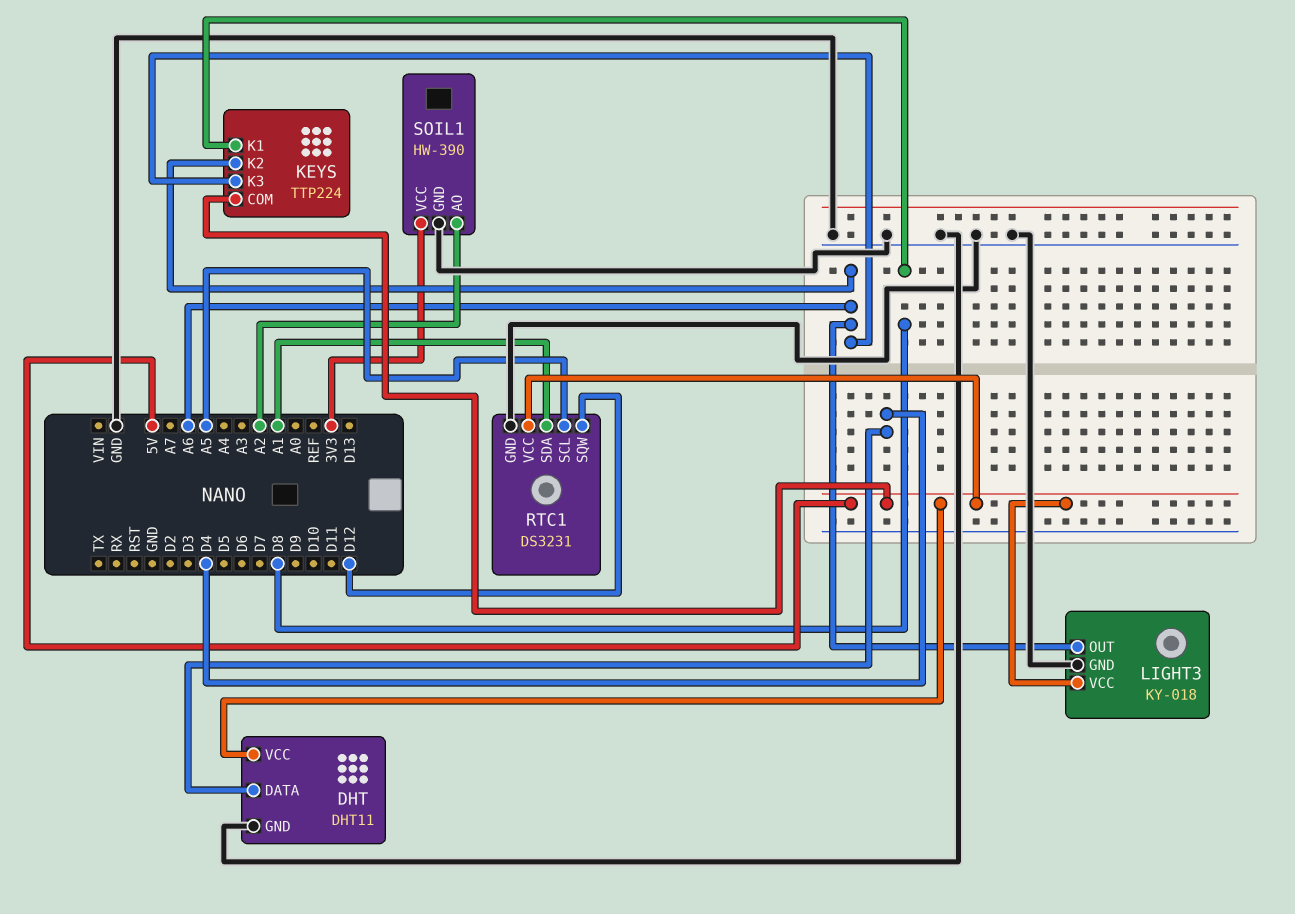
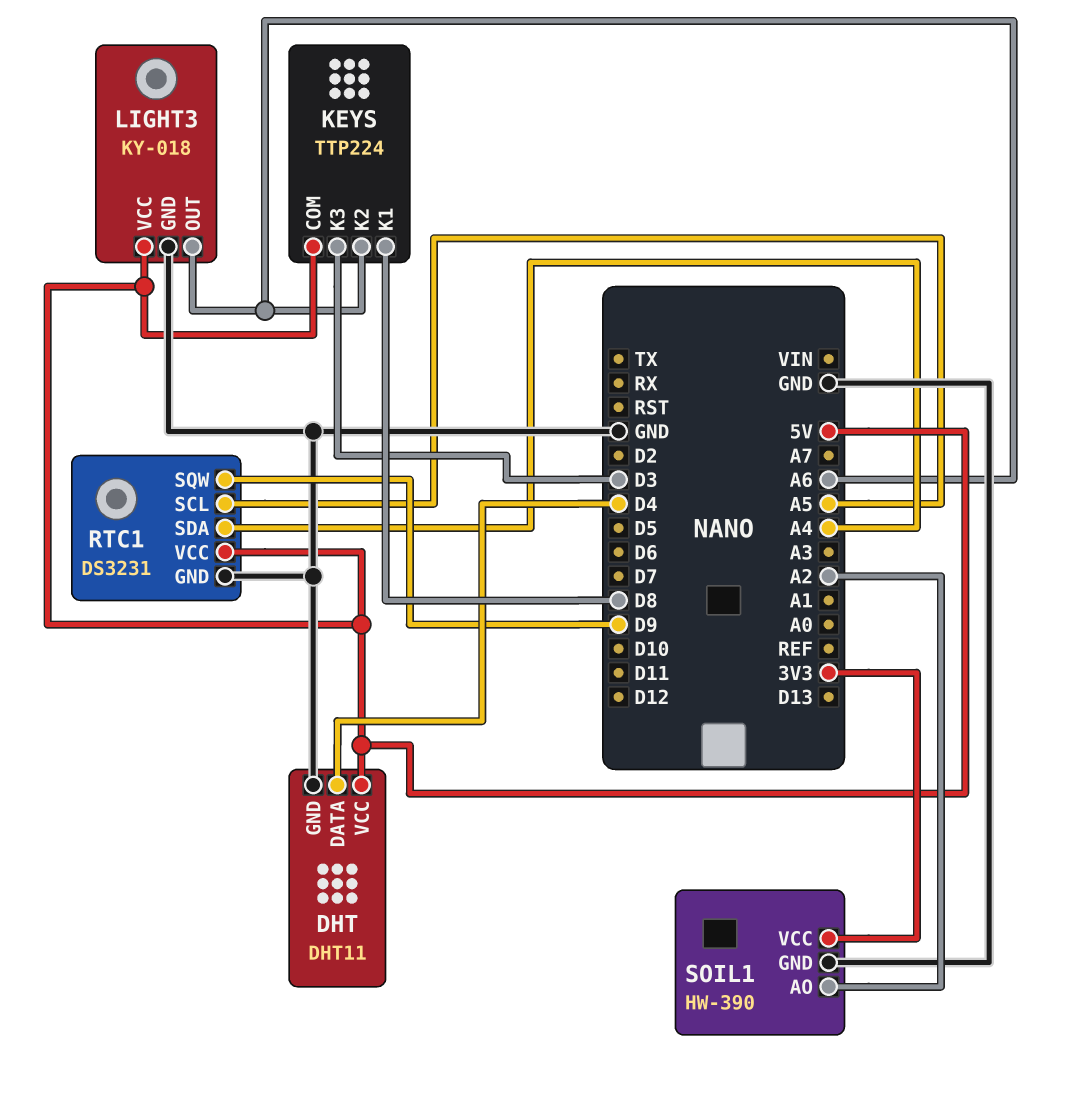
KEYS pin K3: A6 -> D3
RTC1 pin SDA: A1 -> A4
RTC1 pin SQW: D12 -> D9

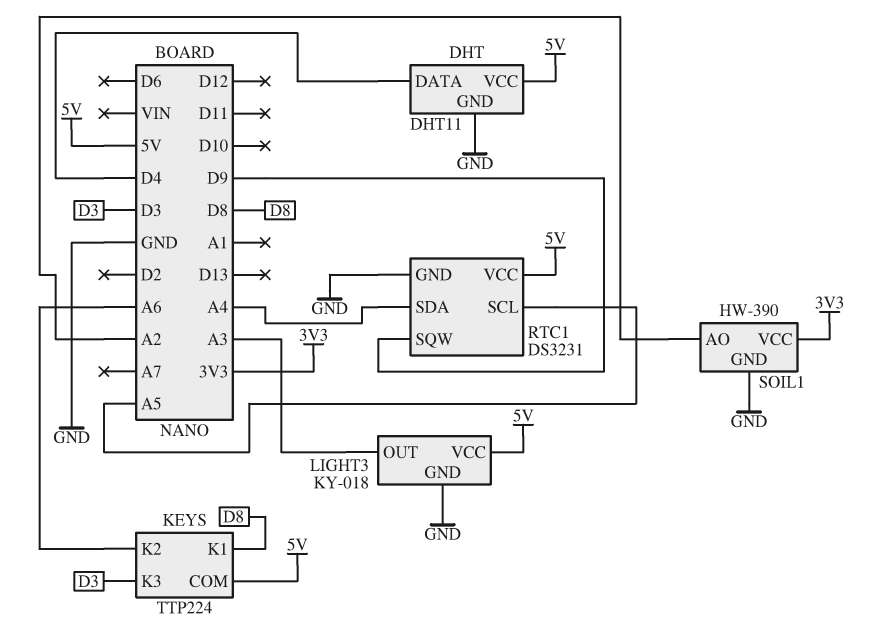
LIGHT3 pin OUT: A6 -> A3

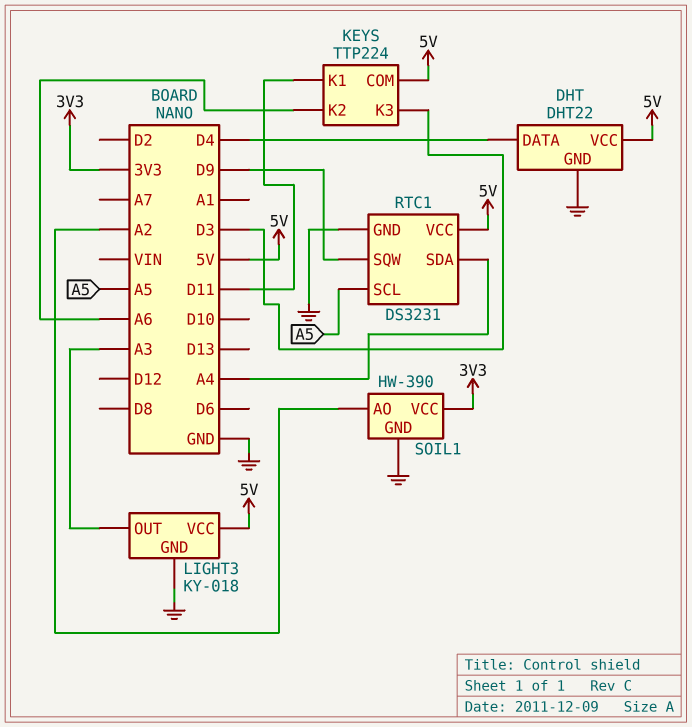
DHT: DHT11 -> DHT22
KEYS pin K1: D8 -> D11

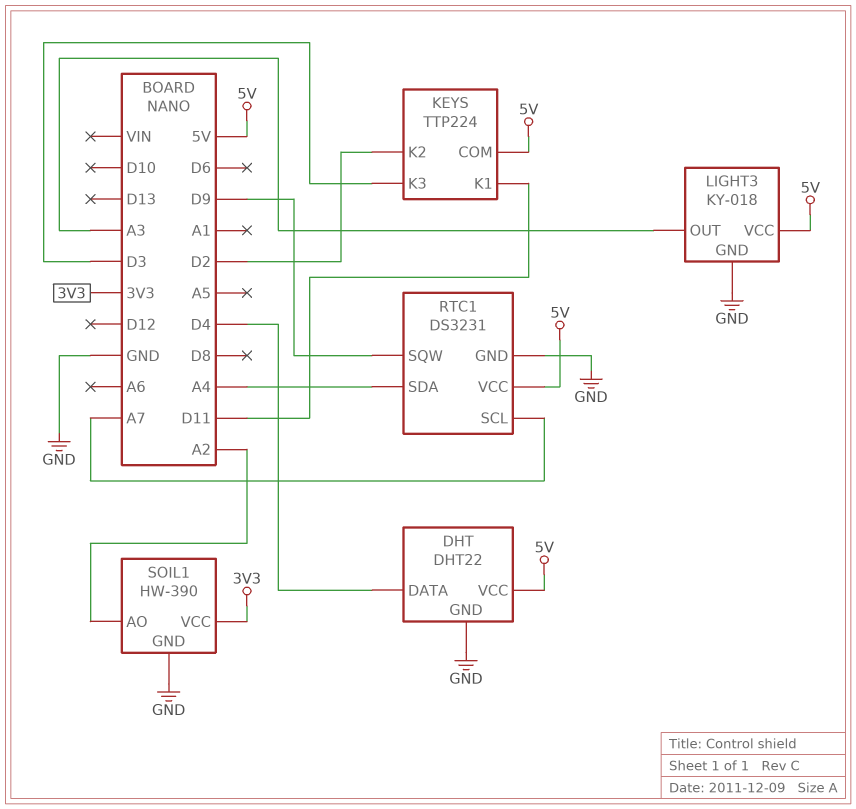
KEYS pin K2: A6 -> D2
RTC1 pin SCL: A5 -> A7

